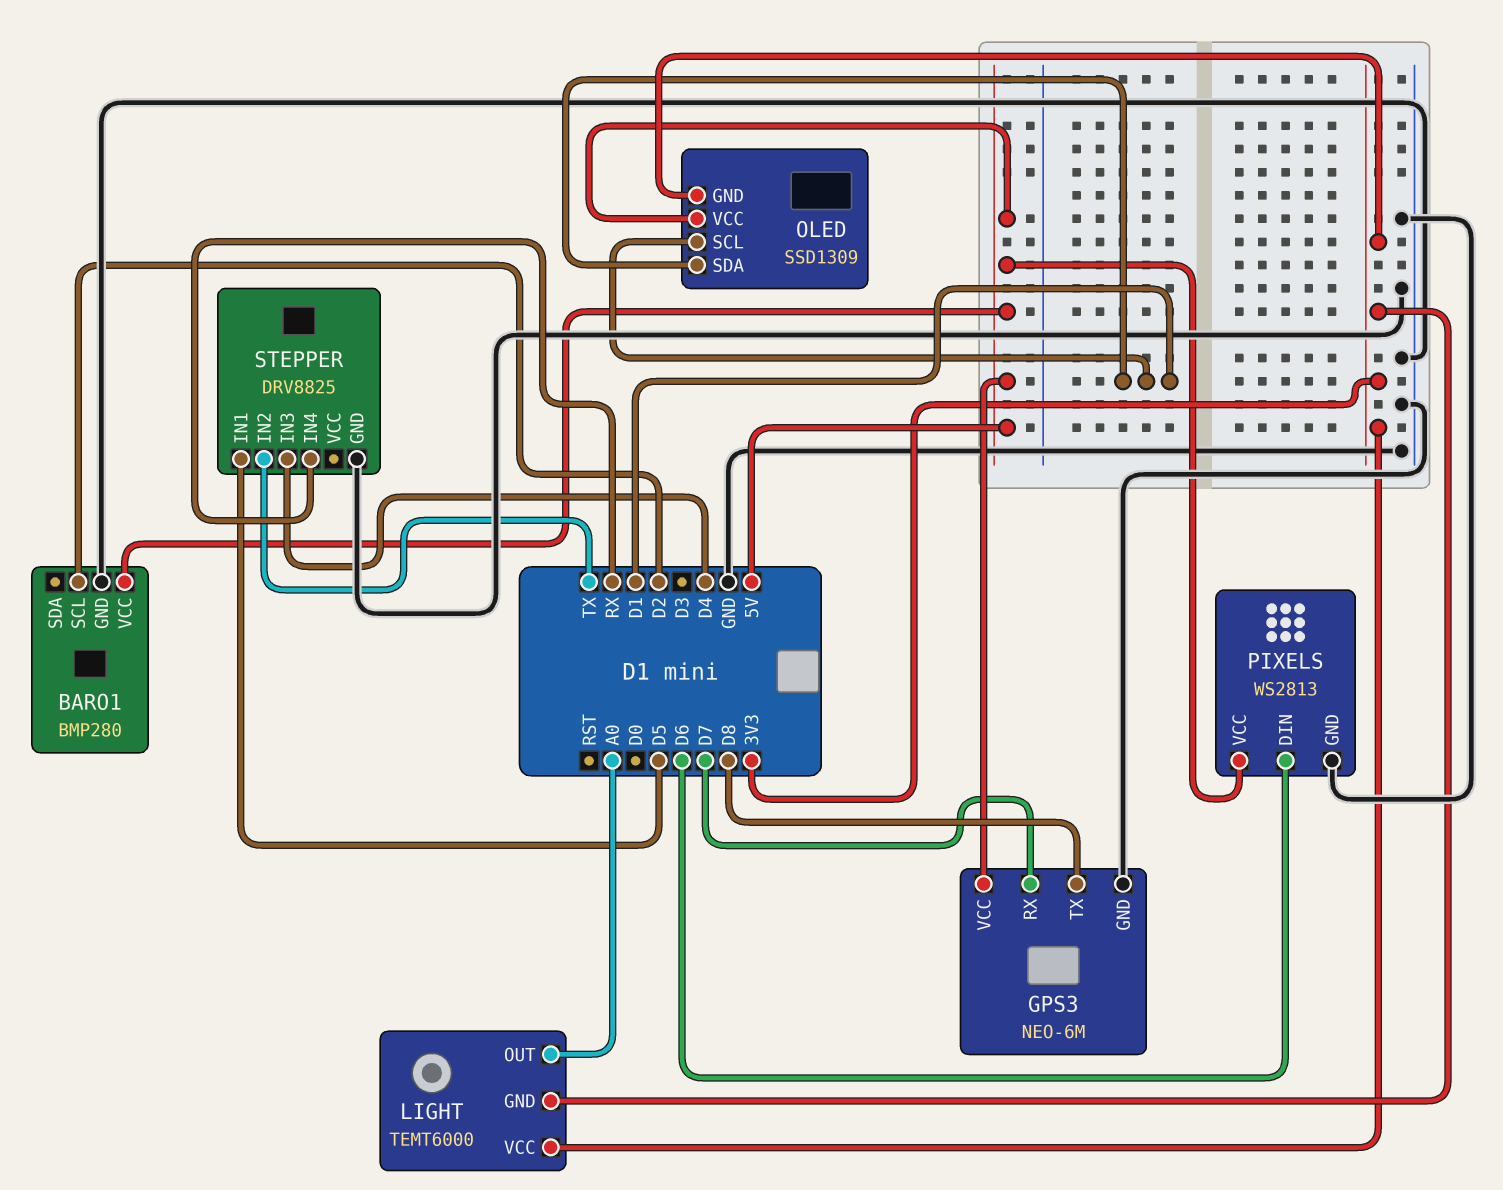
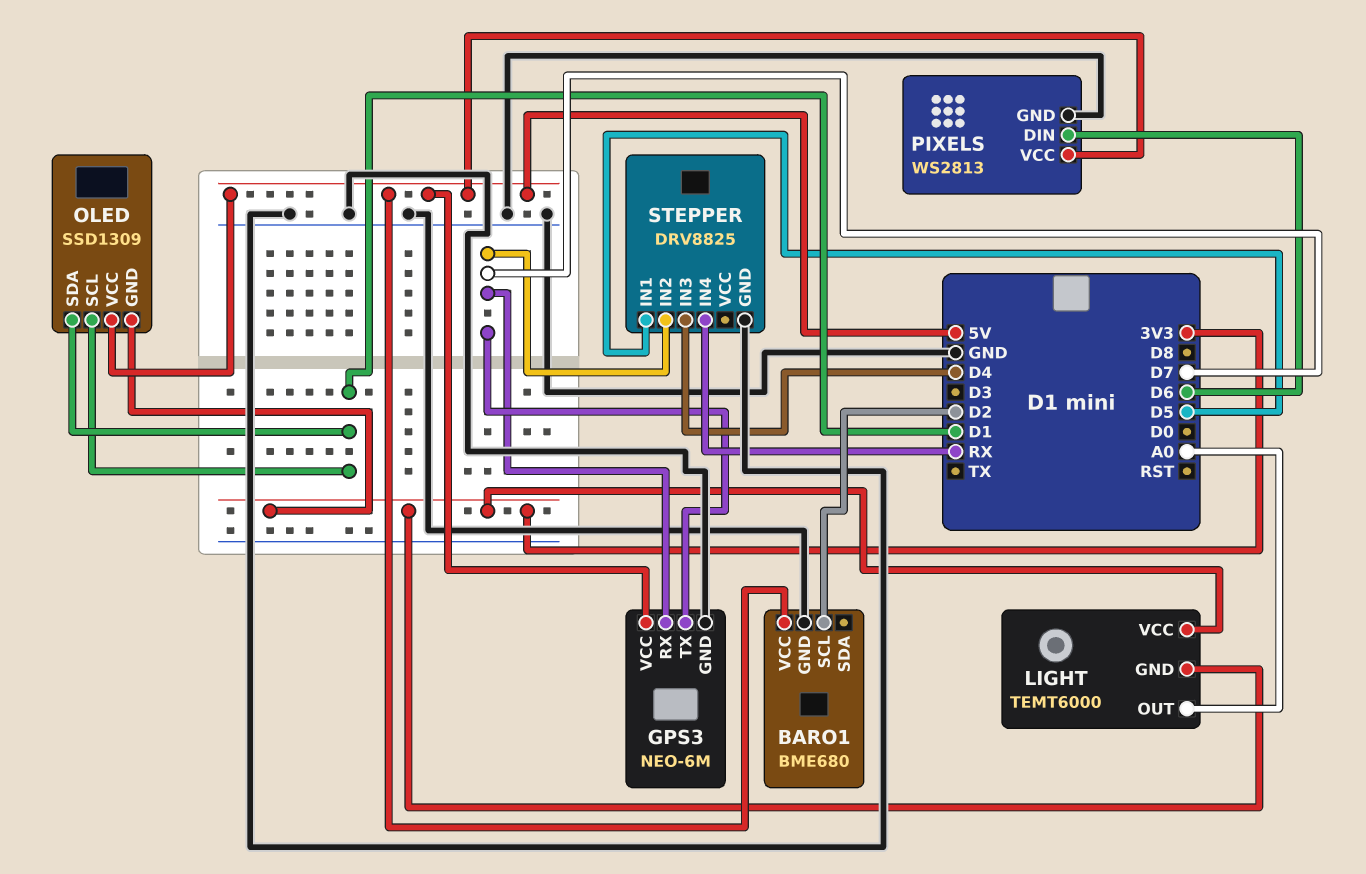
BARO1: BMP280 -> BME680
GPS3 pin TX: D8 -> D7
STEPPER pin IN2: TX -> D7

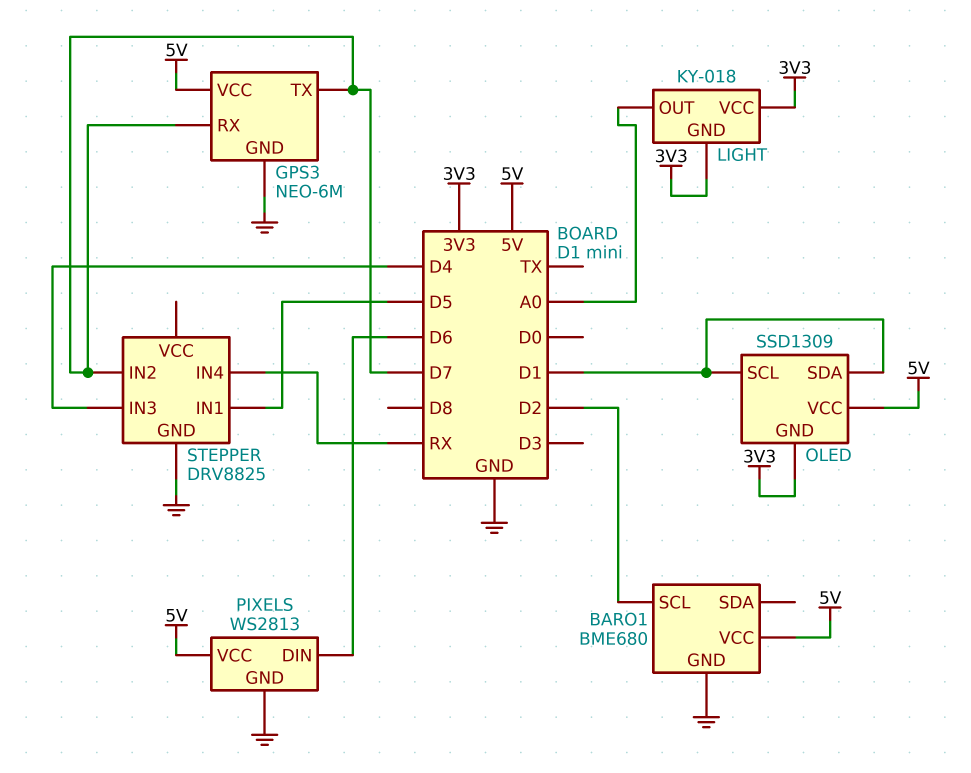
LIGHT: TEMT6000 -> KY-018

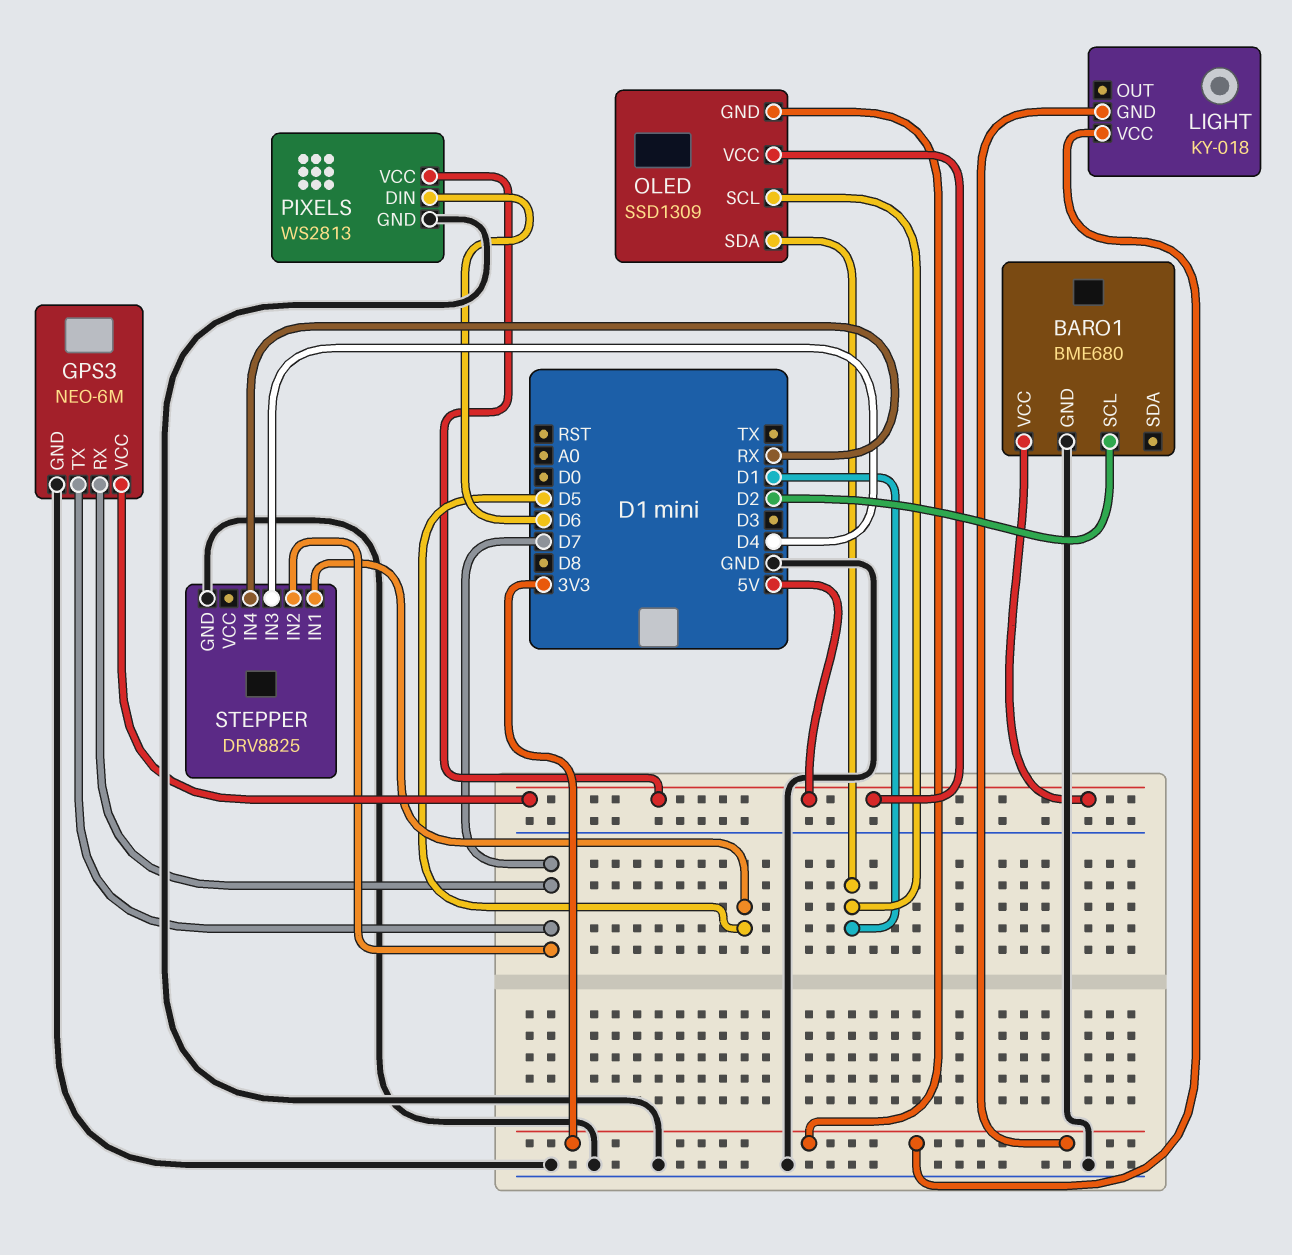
LIGHT pin OUT: A0 -> none

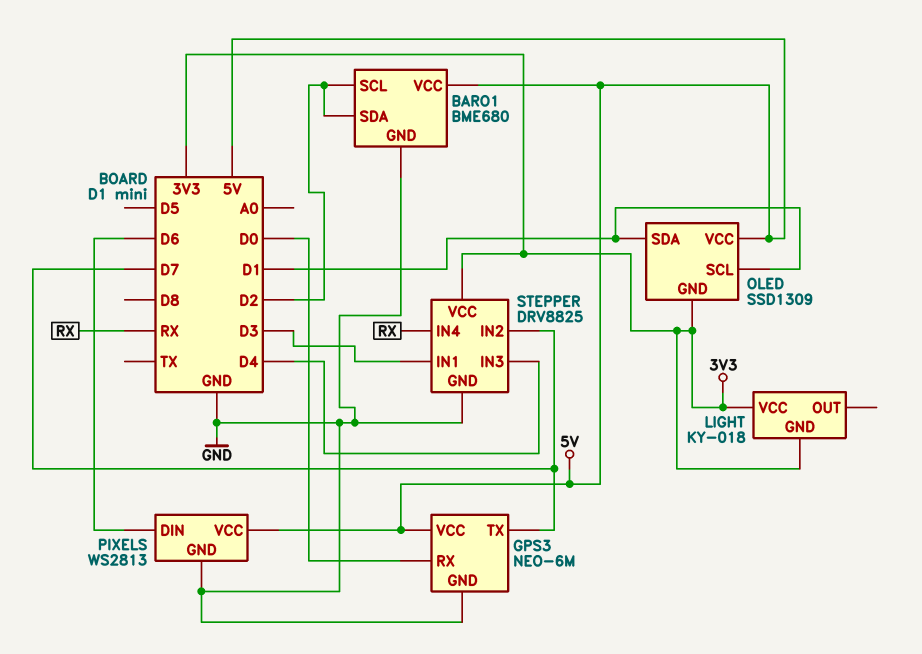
BARO1 pin SDA: none -> D2
GPS3 pin RX: D7 -> D0
STEPPER pin IN1: D5 -> D3
STEPPER pin VCC: none -> 3V3

